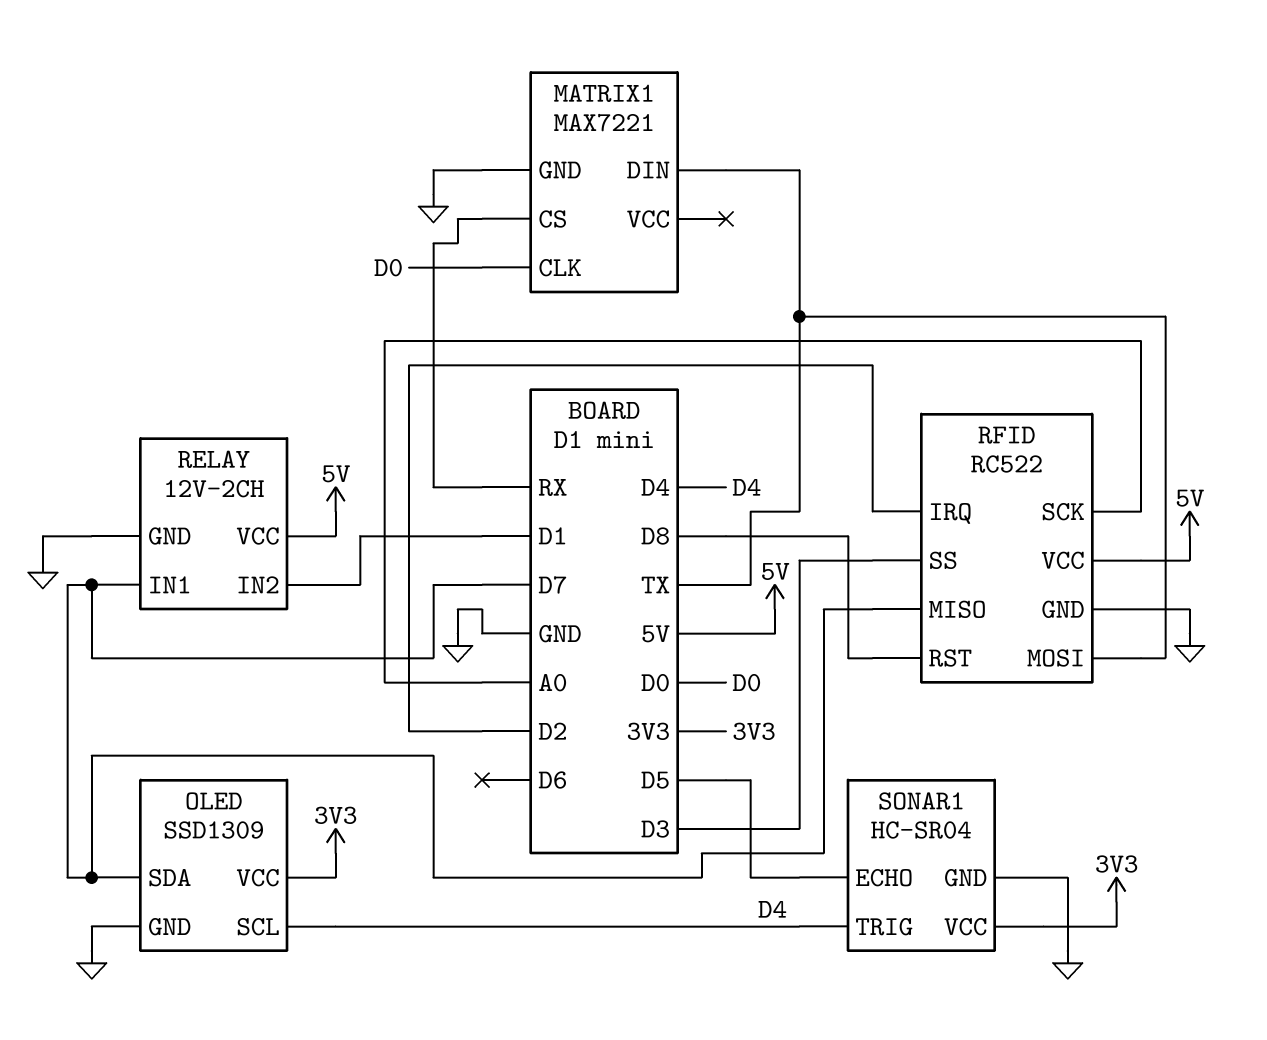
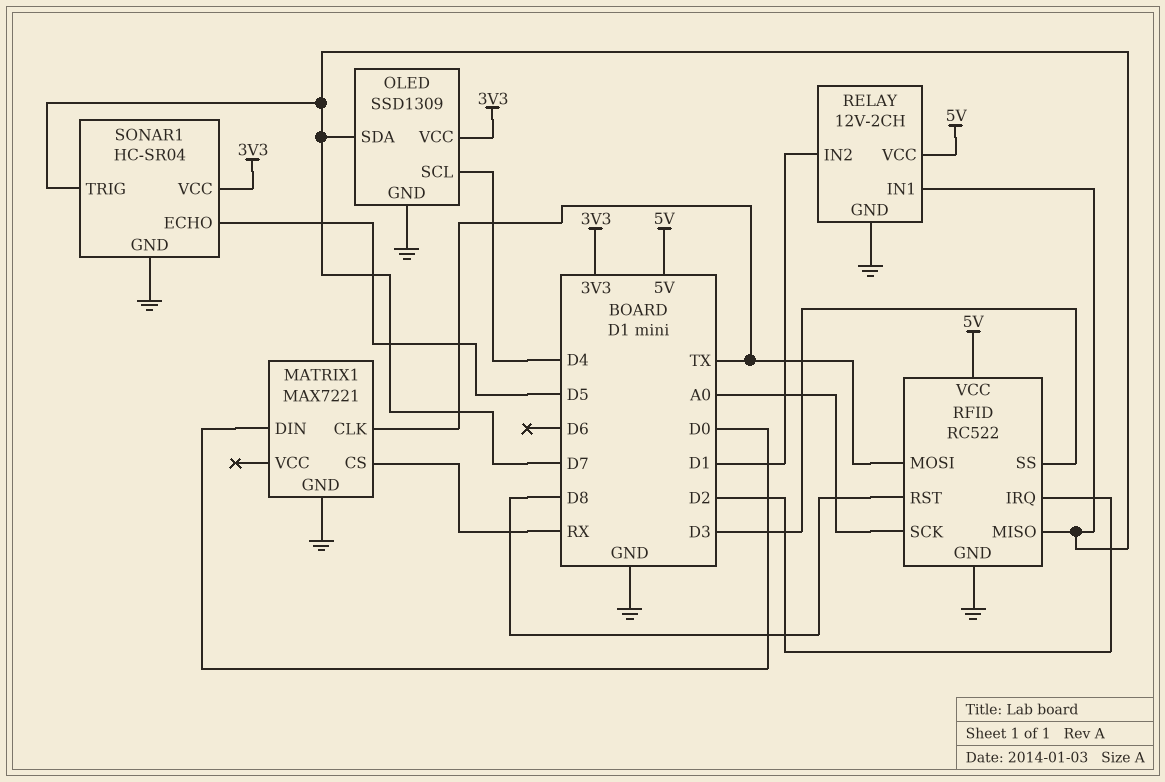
MATRIX1 pin CLK: D0 -> TX
MATRIX1 pin DIN: TX -> D0
SONAR1 pin TRIG: D4 -> D7

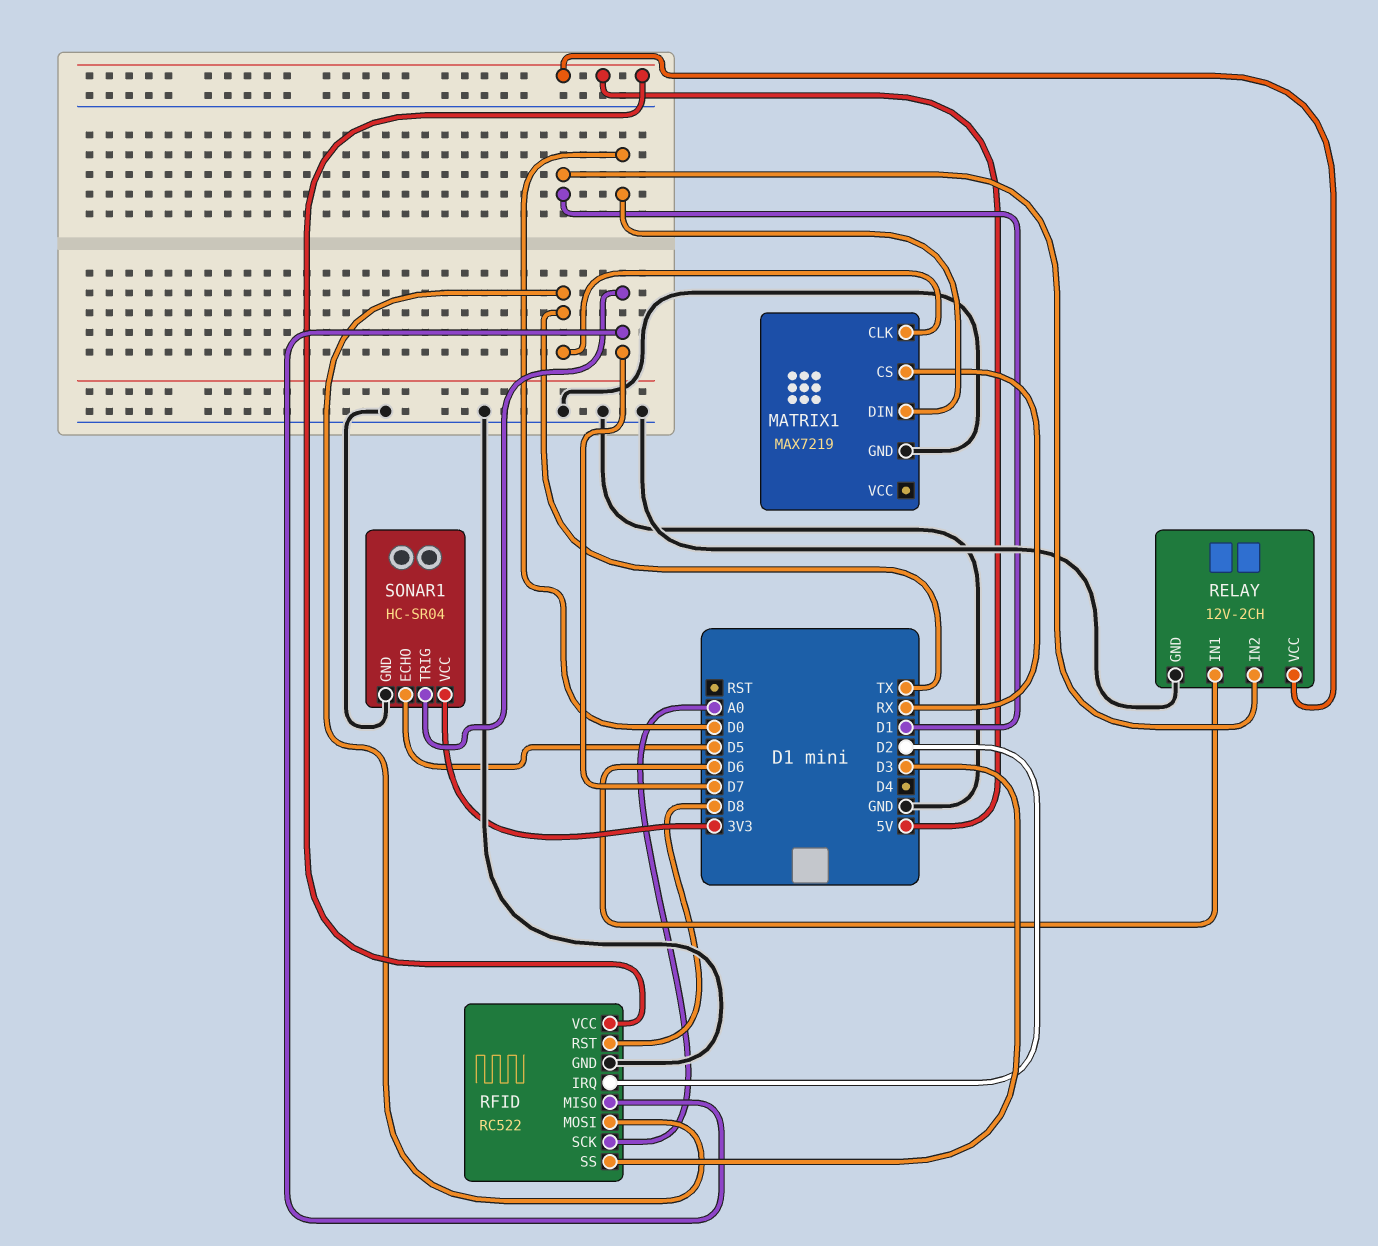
MATRIX1: MAX7221 -> MAX7219
OLED: SSD1309 -> none
OLED pin GND: GND -> none
OLED pin SCL: D4 -> none
OLED pin SDA: D7 -> none
OLED pin VCC: 3V3 -> none
RELAY pin IN1: D7 -> D6

